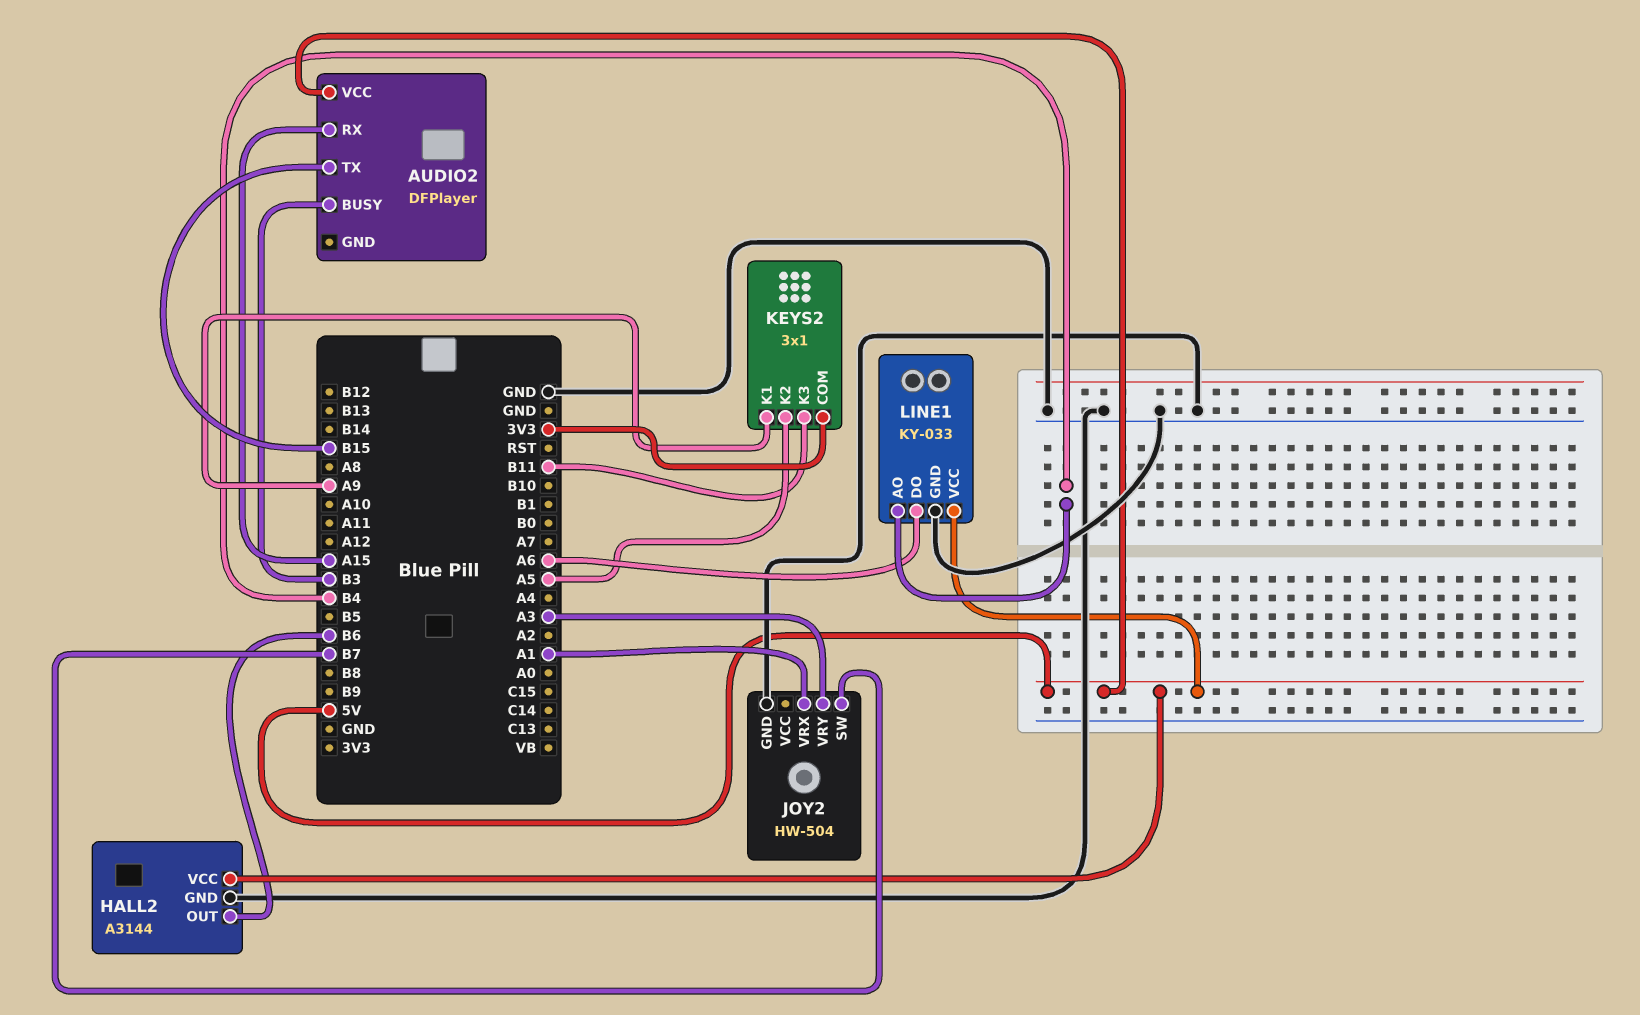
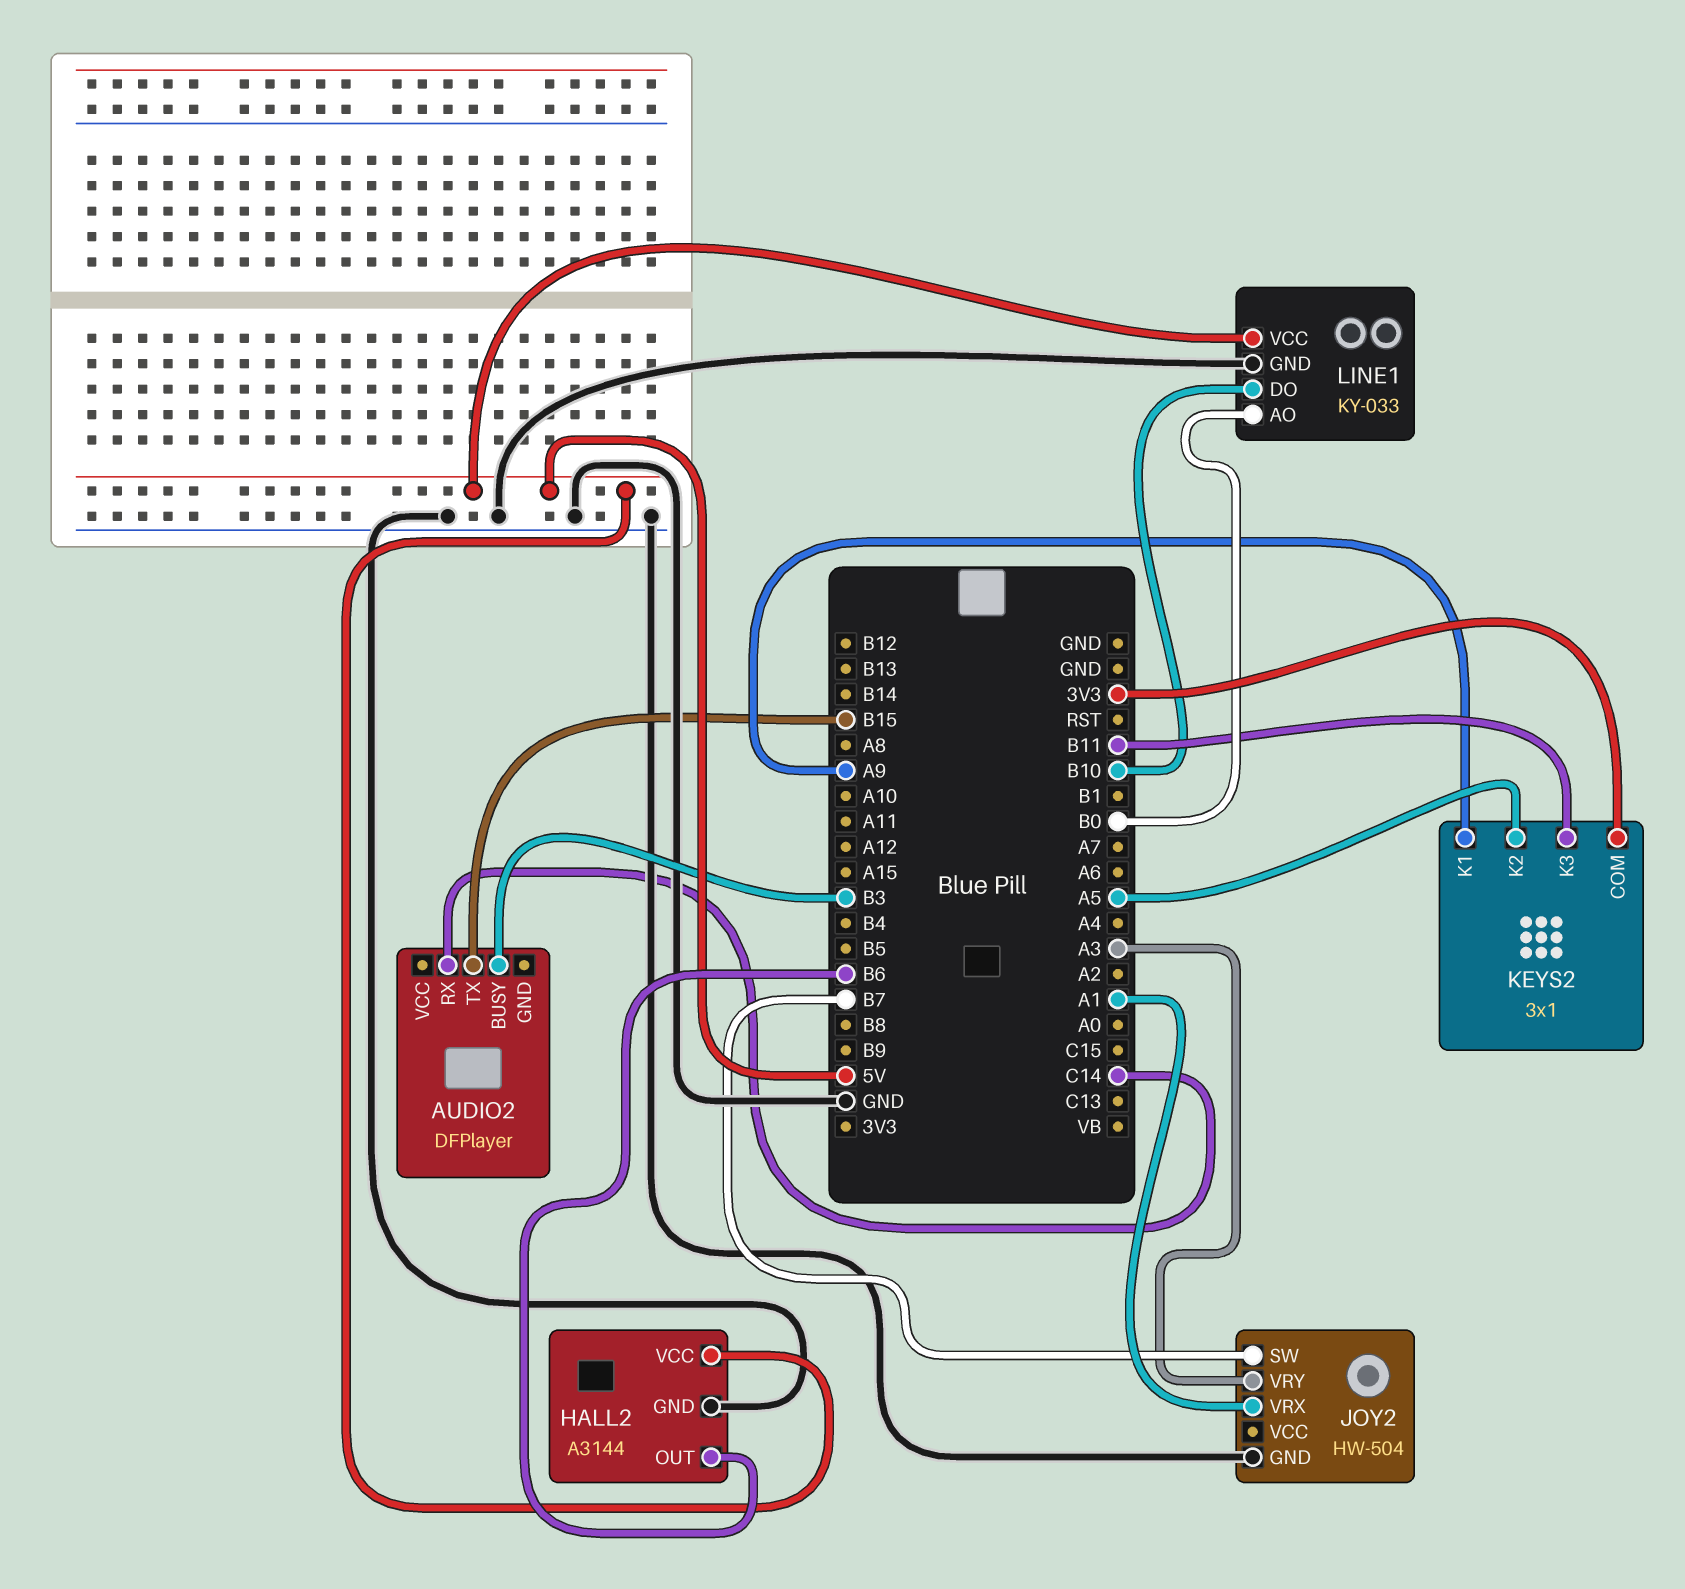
AUDIO2 pin RX: A15 -> C14
AUDIO2 pin VCC: 5V -> none
LINE1 pin AO: B4 -> B0
LINE1 pin DO: A6 -> B10

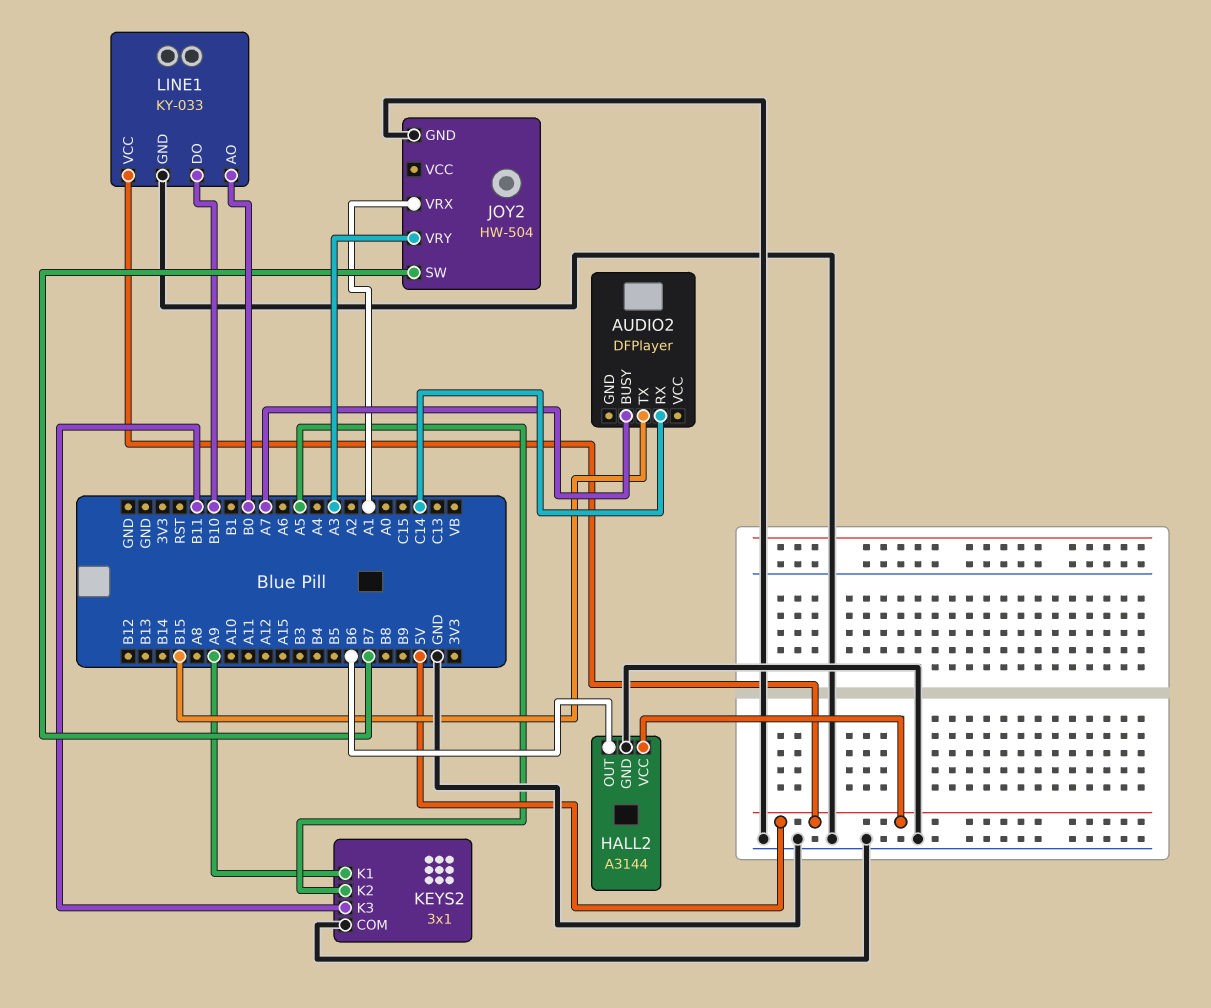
AUDIO2 pin BUSY: B3 -> A7
KEYS2 pin COM: 3V3 -> GND

